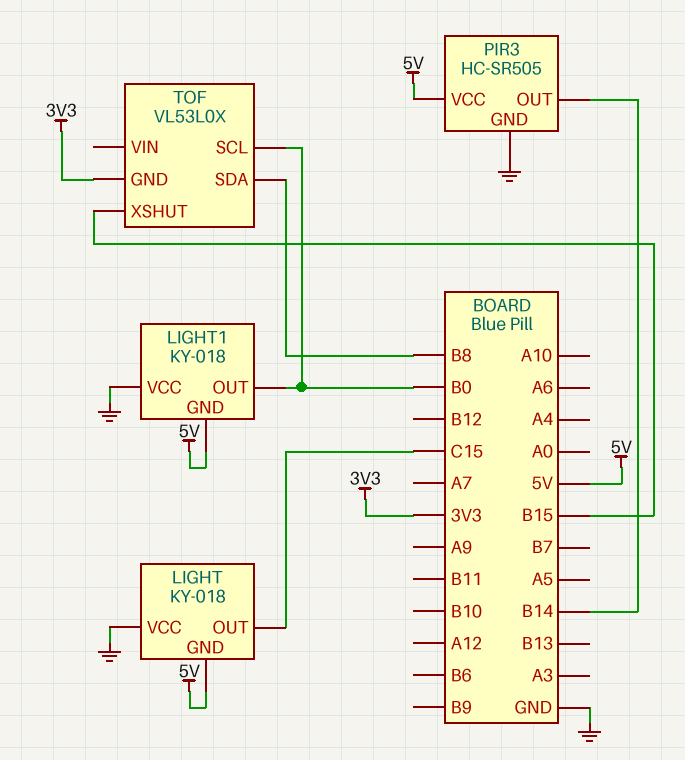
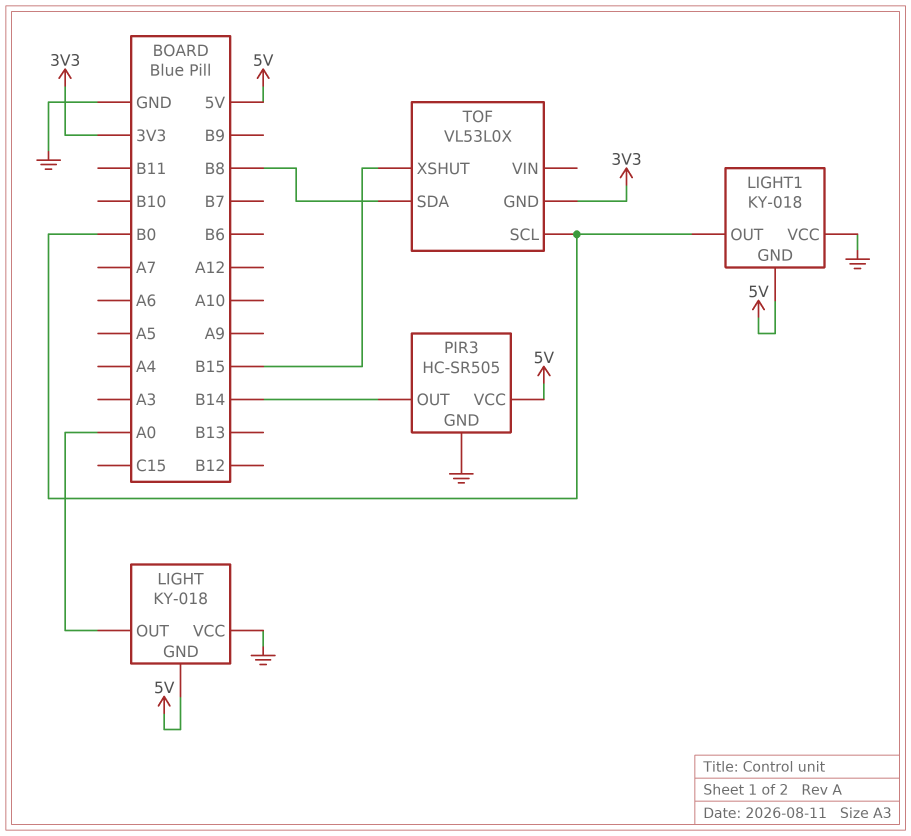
LIGHT pin OUT: C15 -> A0

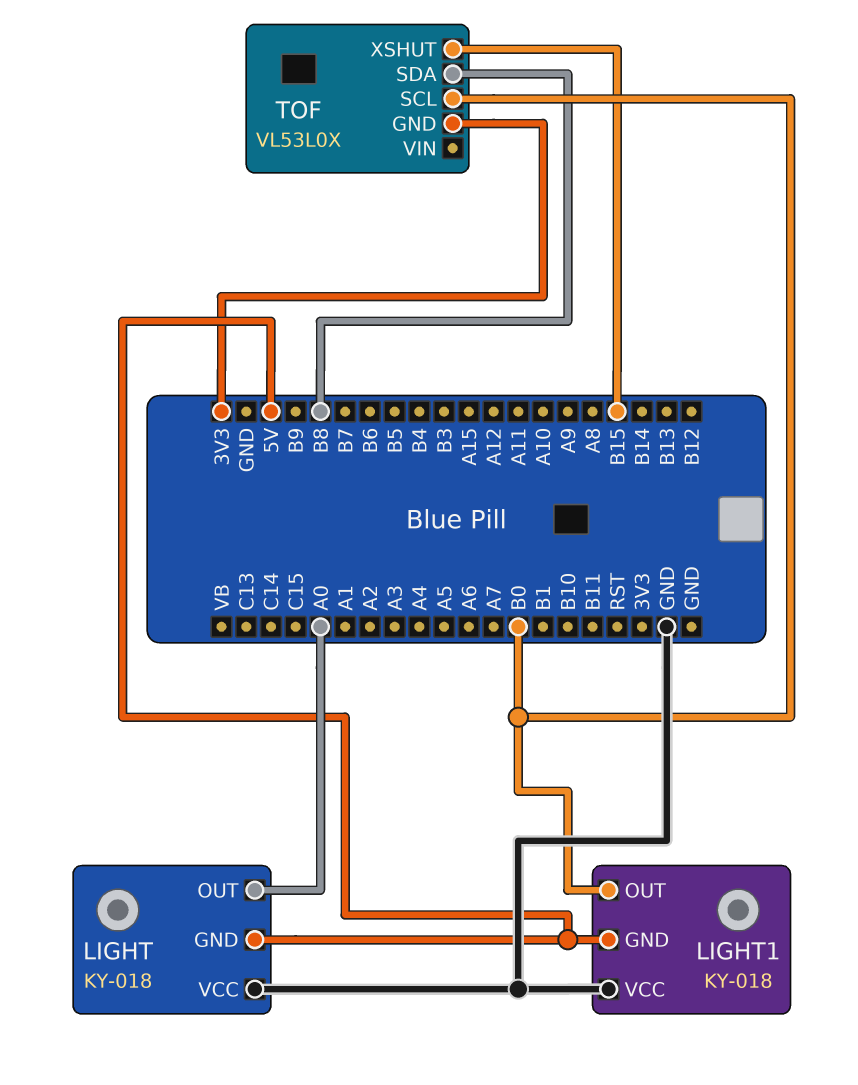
PIR3: HC-SR505 -> none
PIR3 pin GND: GND -> none
PIR3 pin OUT: B14 -> none
PIR3 pin VCC: 5V -> none

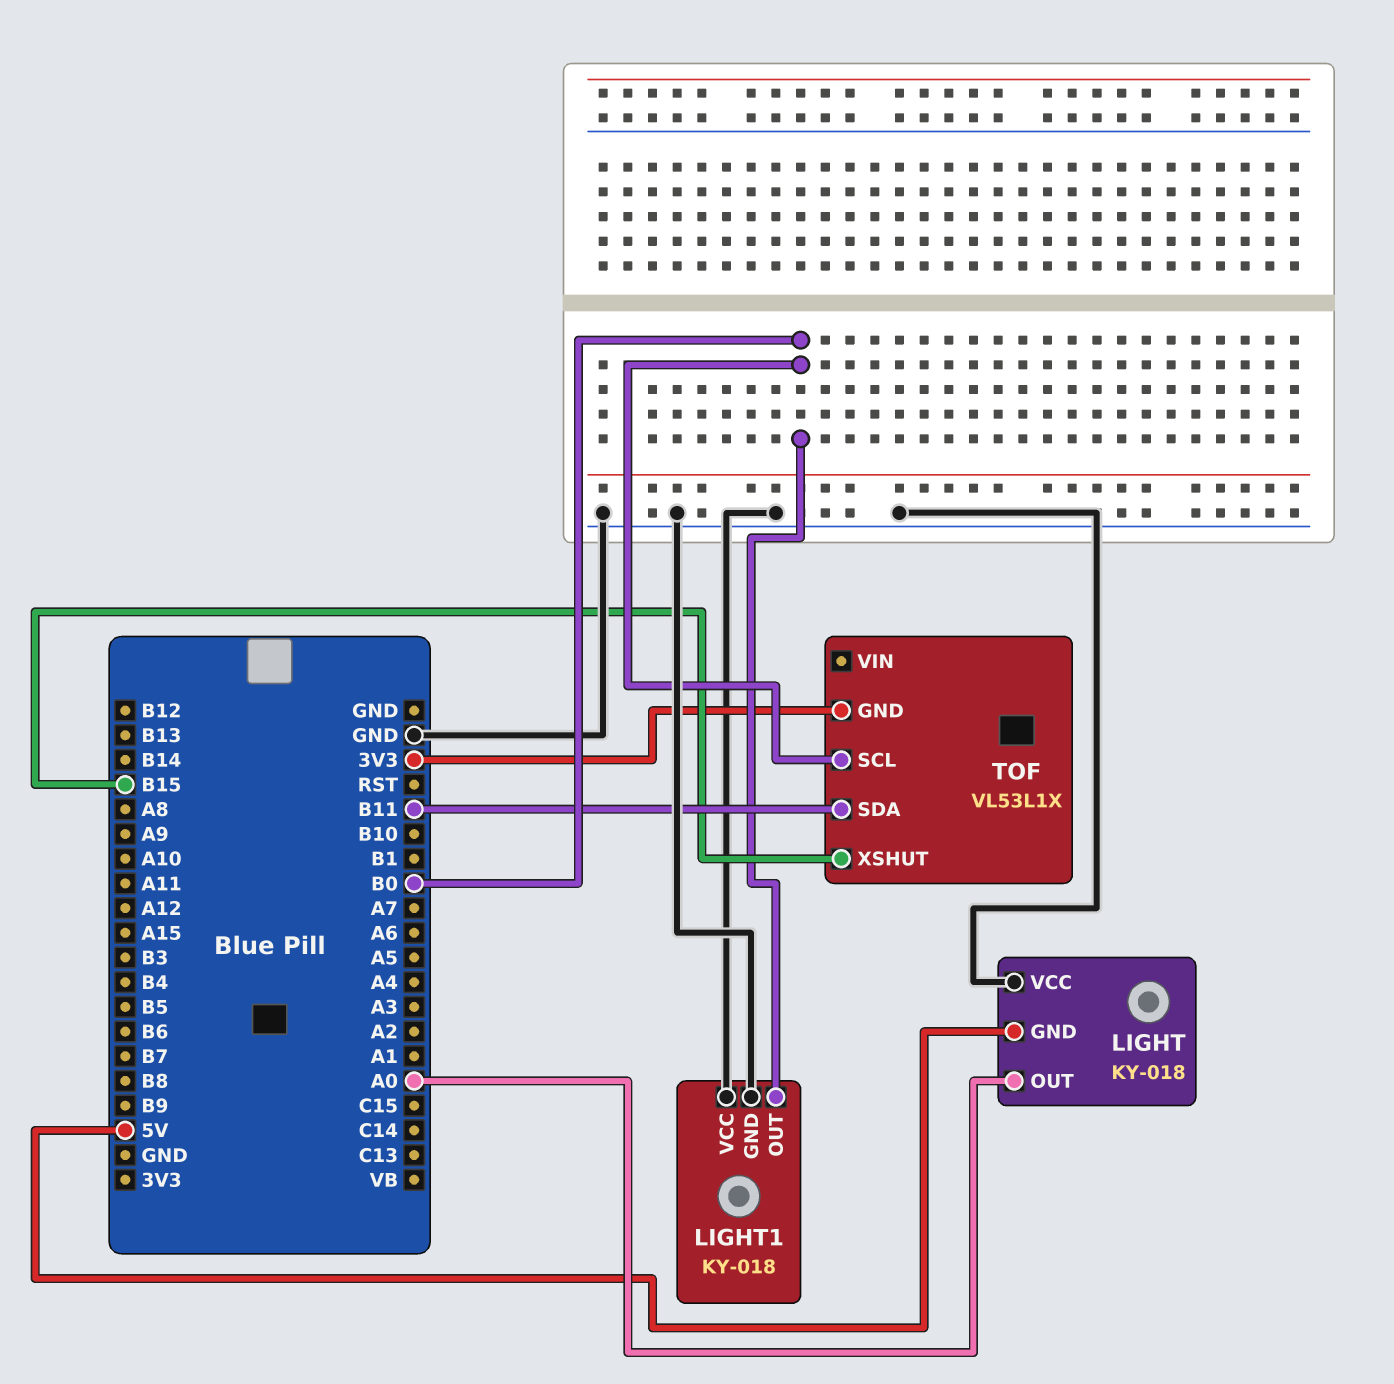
LIGHT1 pin GND: 5V -> GND
TOF: VL53L0X -> VL53L1X
TOF pin SDA: B8 -> B11

